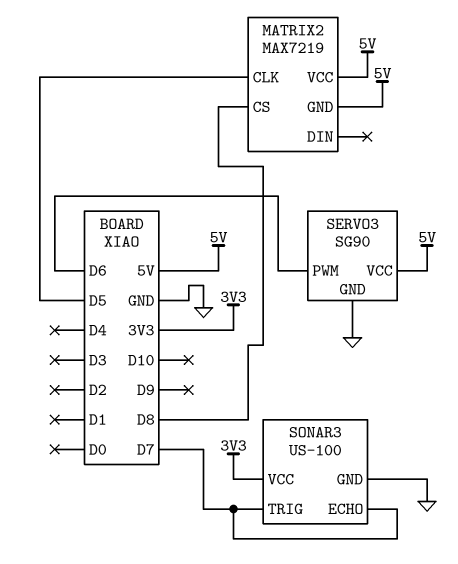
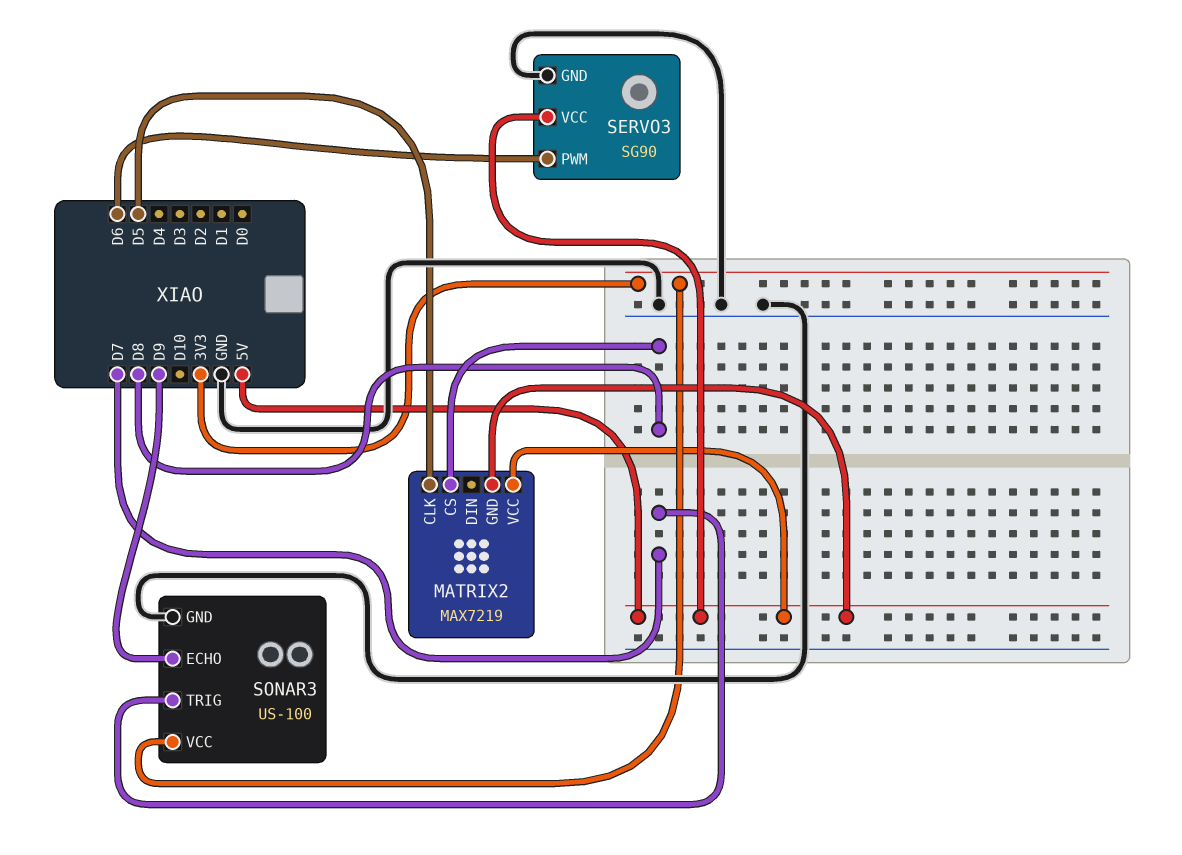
SONAR3 pin ECHO: D7 -> D9

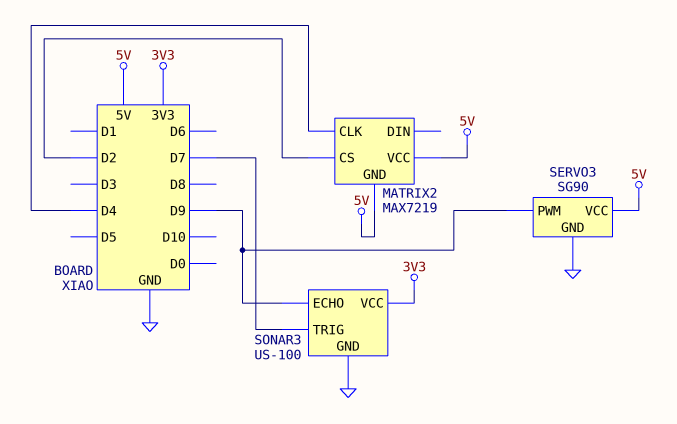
MATRIX2 pin CLK: D5 -> D4
MATRIX2 pin CS: D8 -> D2
SERVO3 pin PWM: D6 -> D9

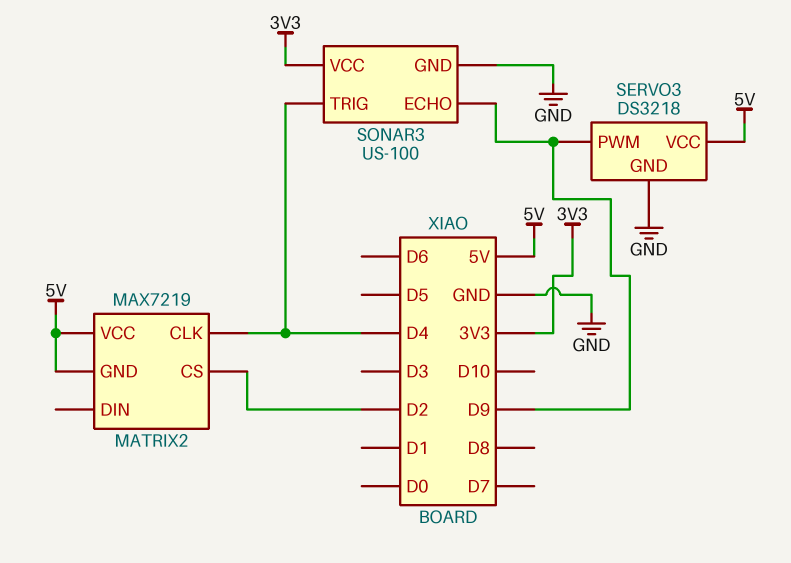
SERVO3: SG90 -> DS3218
SONAR3 pin TRIG: D7 -> D4

